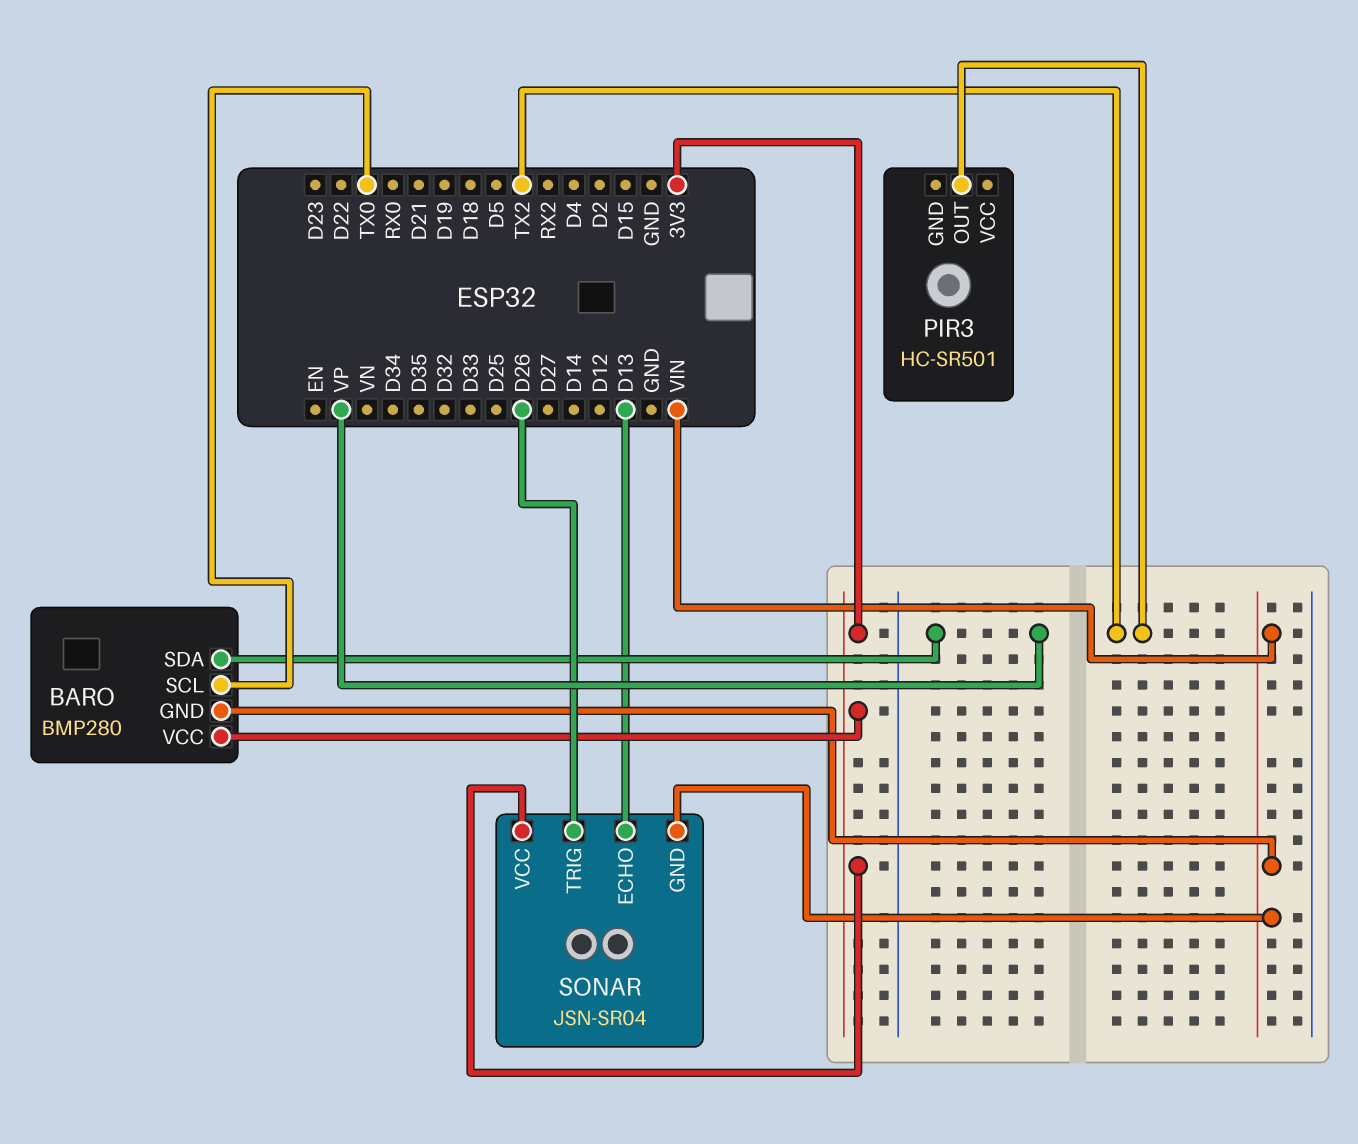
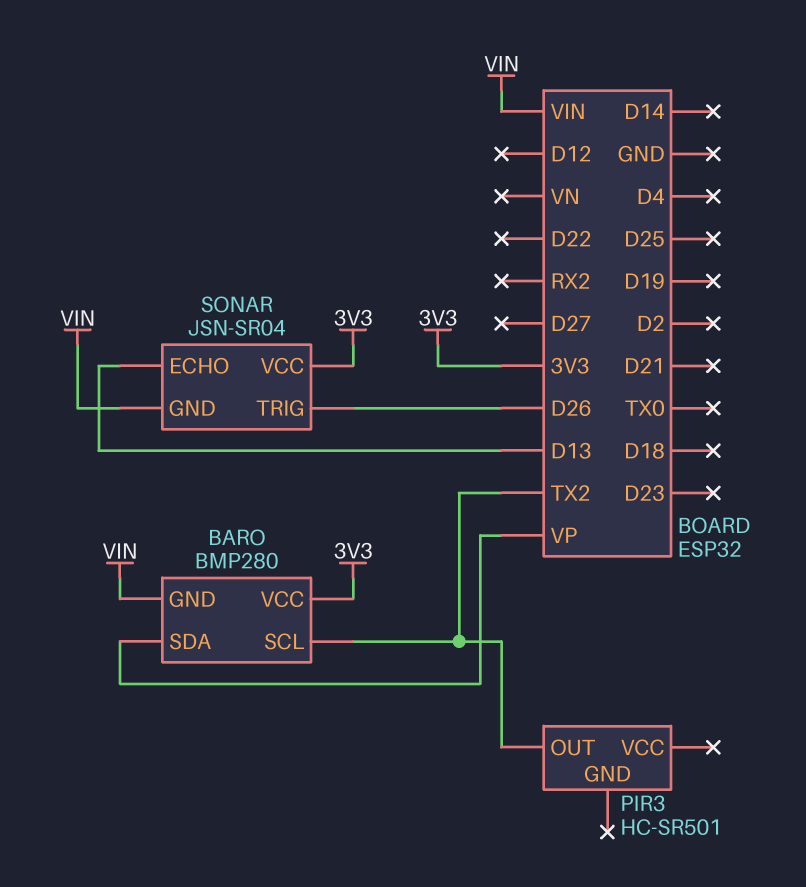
BARO pin SCL: TX0 -> TX2

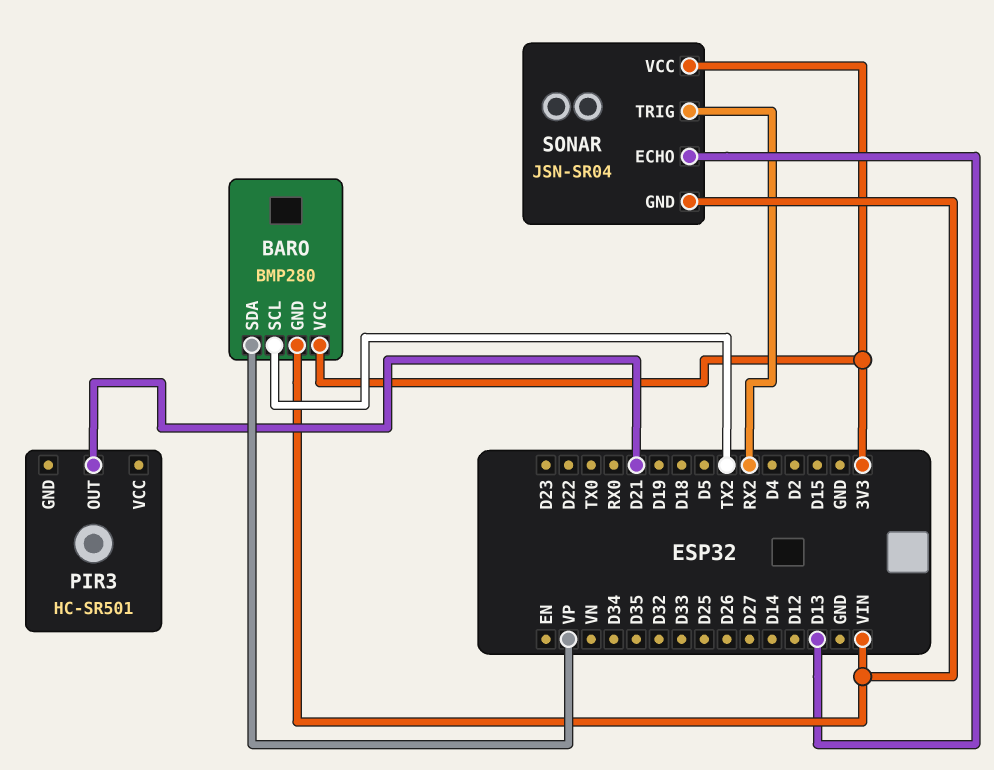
PIR3 pin OUT: TX2 -> D21
SONAR pin TRIG: D26 -> RX2

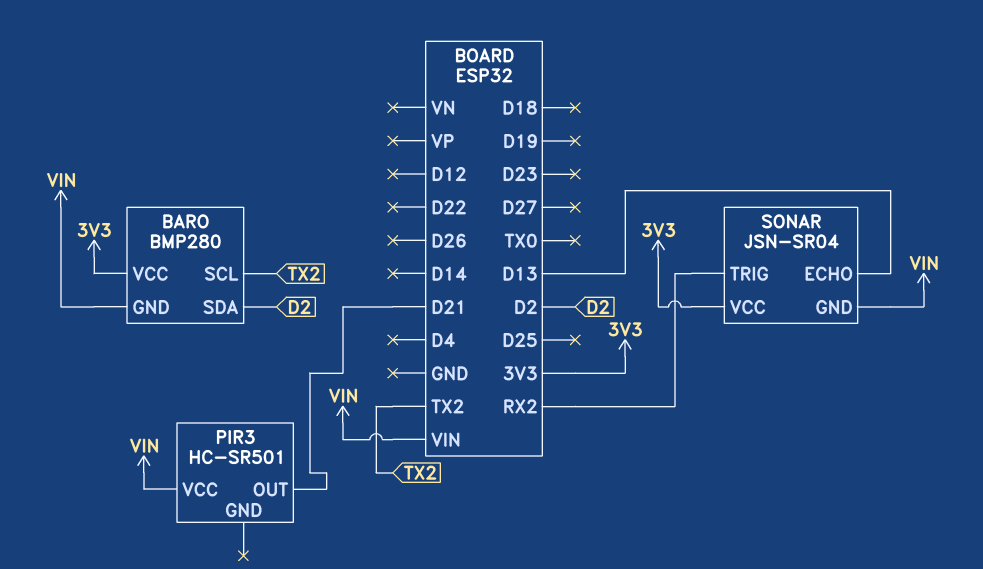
BARO pin SDA: VP -> D2
PIR3 pin VCC: none -> VIN

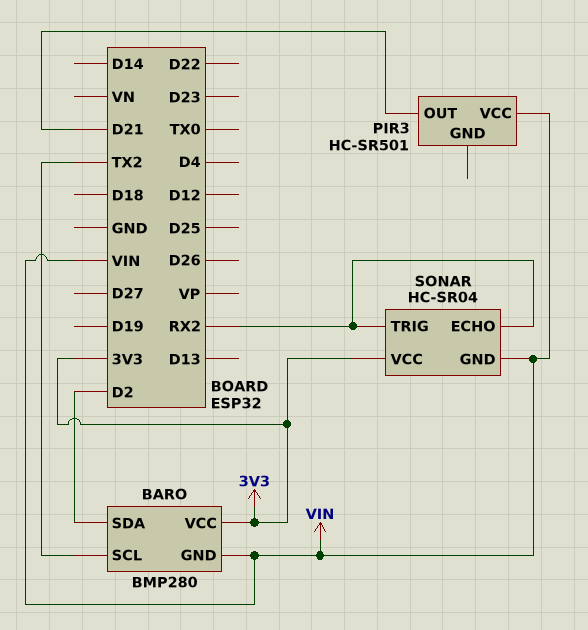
SONAR: JSN-SR04 -> HC-SR04
SONAR pin ECHO: D13 -> RX2

